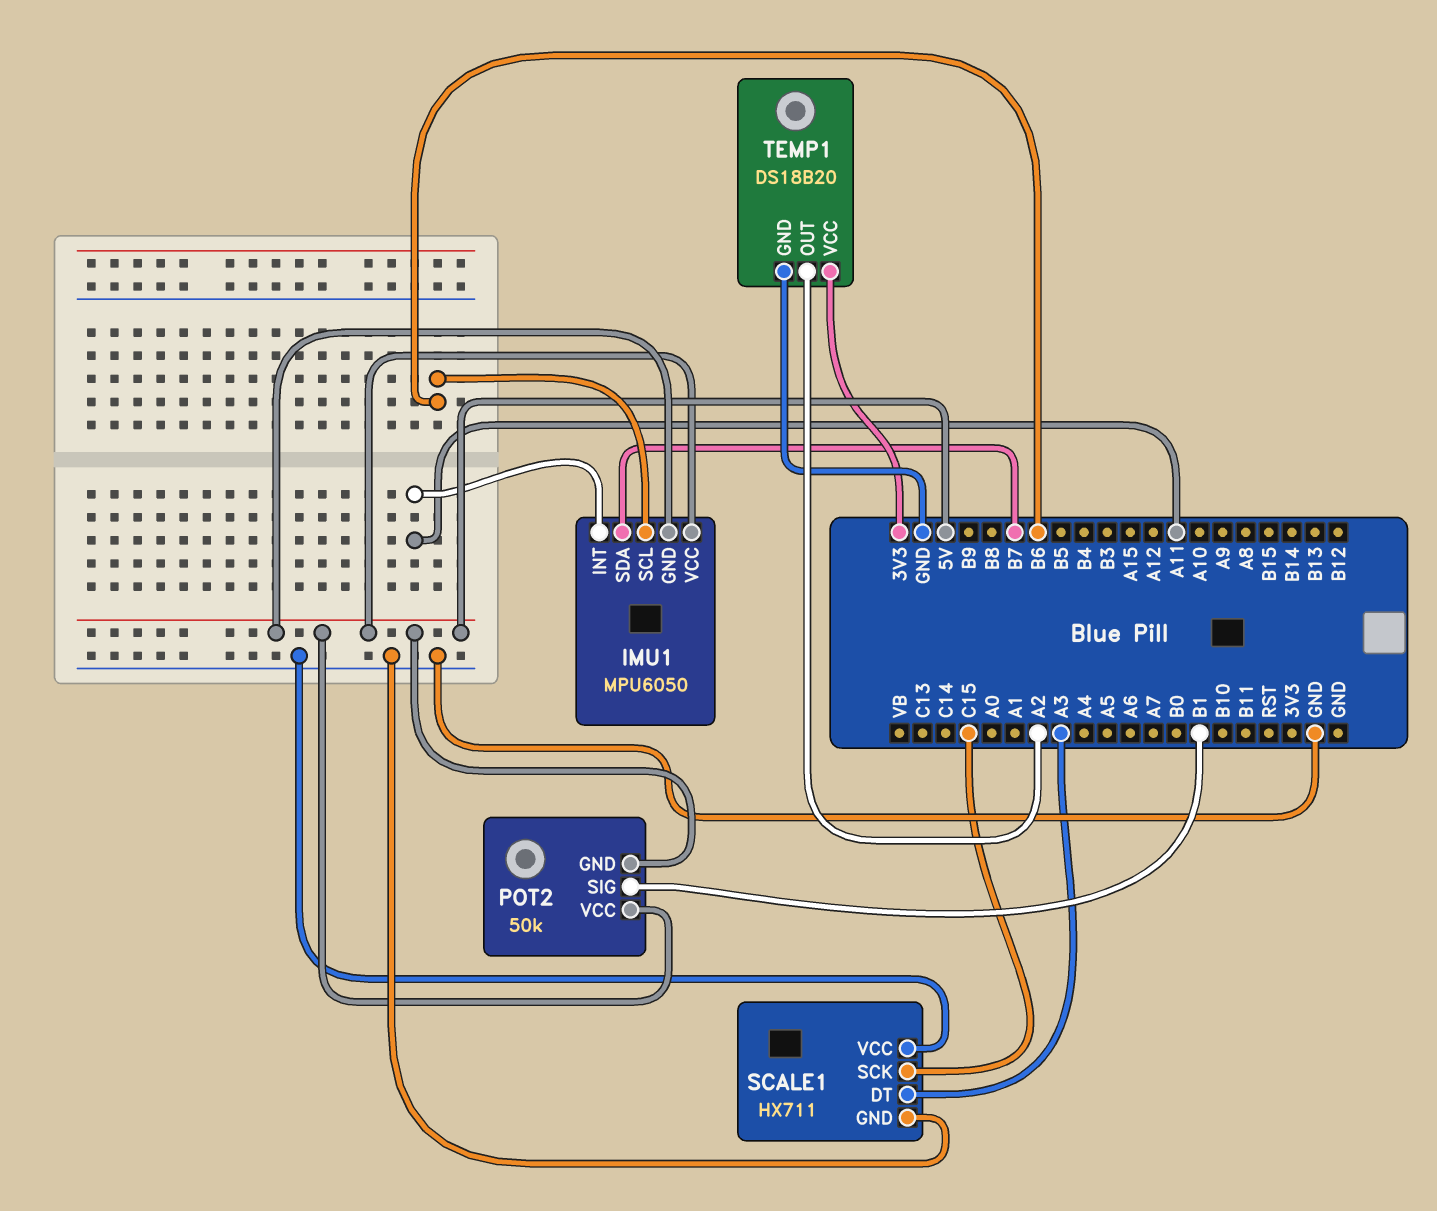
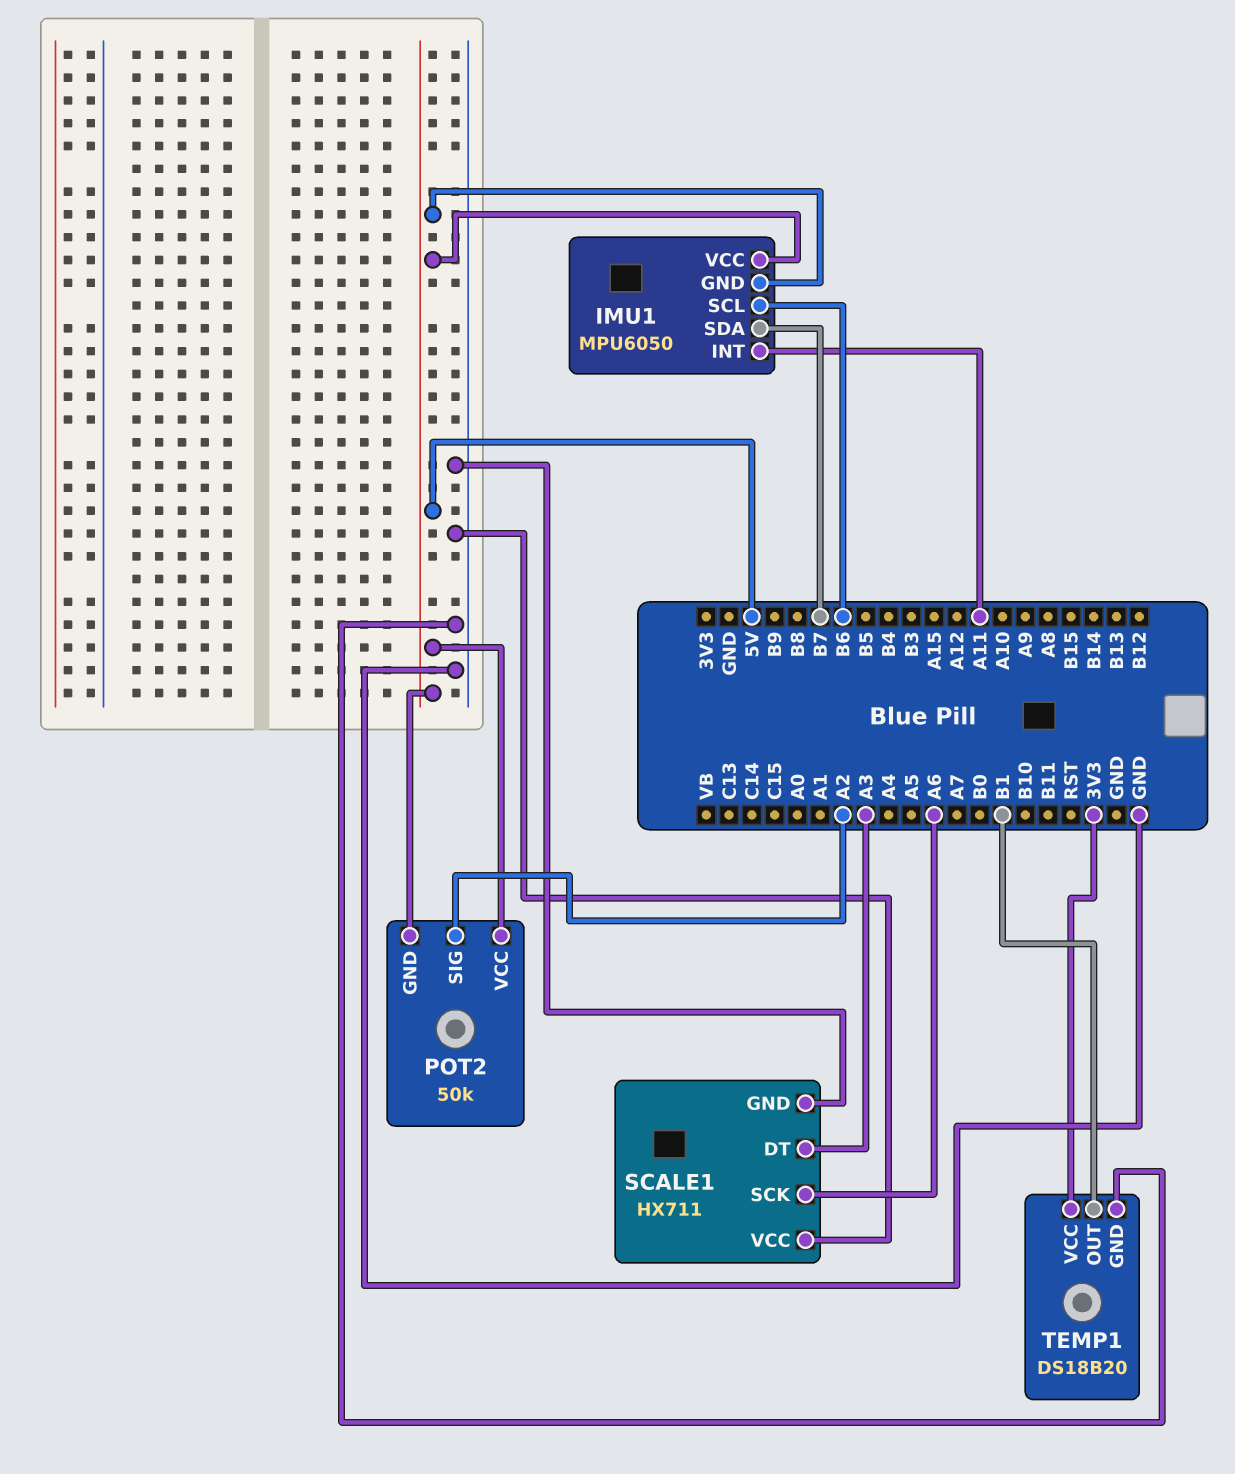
POT2 pin SIG: B1 -> A2
SCALE1 pin SCK: C15 -> A6
TEMP1 pin OUT: A2 -> B1

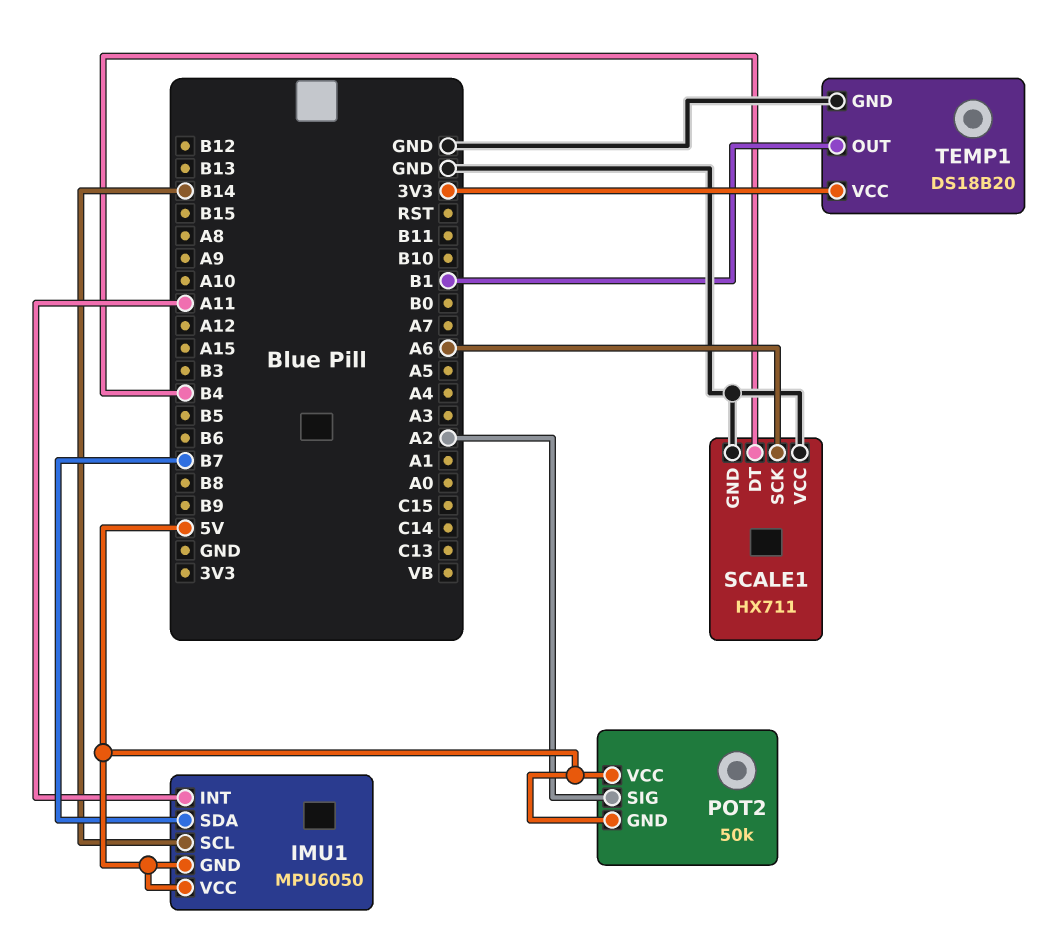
IMU1 pin SCL: B6 -> B14
SCALE1 pin DT: A3 -> B4

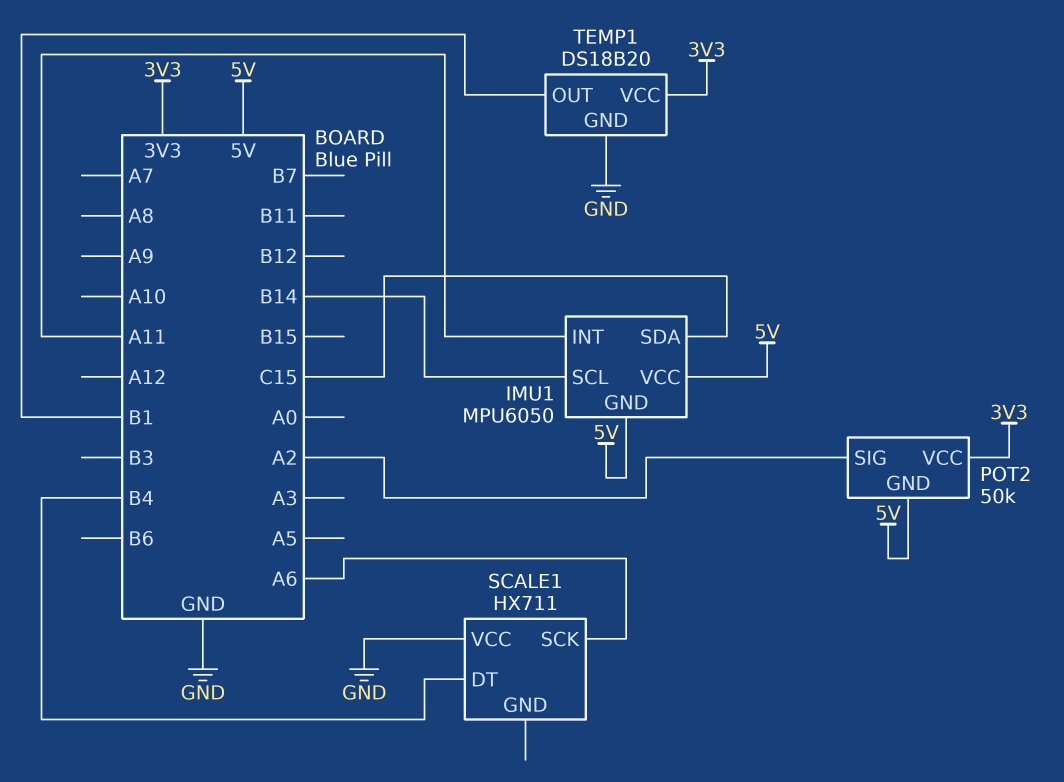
IMU1 pin SDA: B7 -> C15
POT2 pin VCC: 5V -> 3V3
SCALE1 pin GND: GND -> none

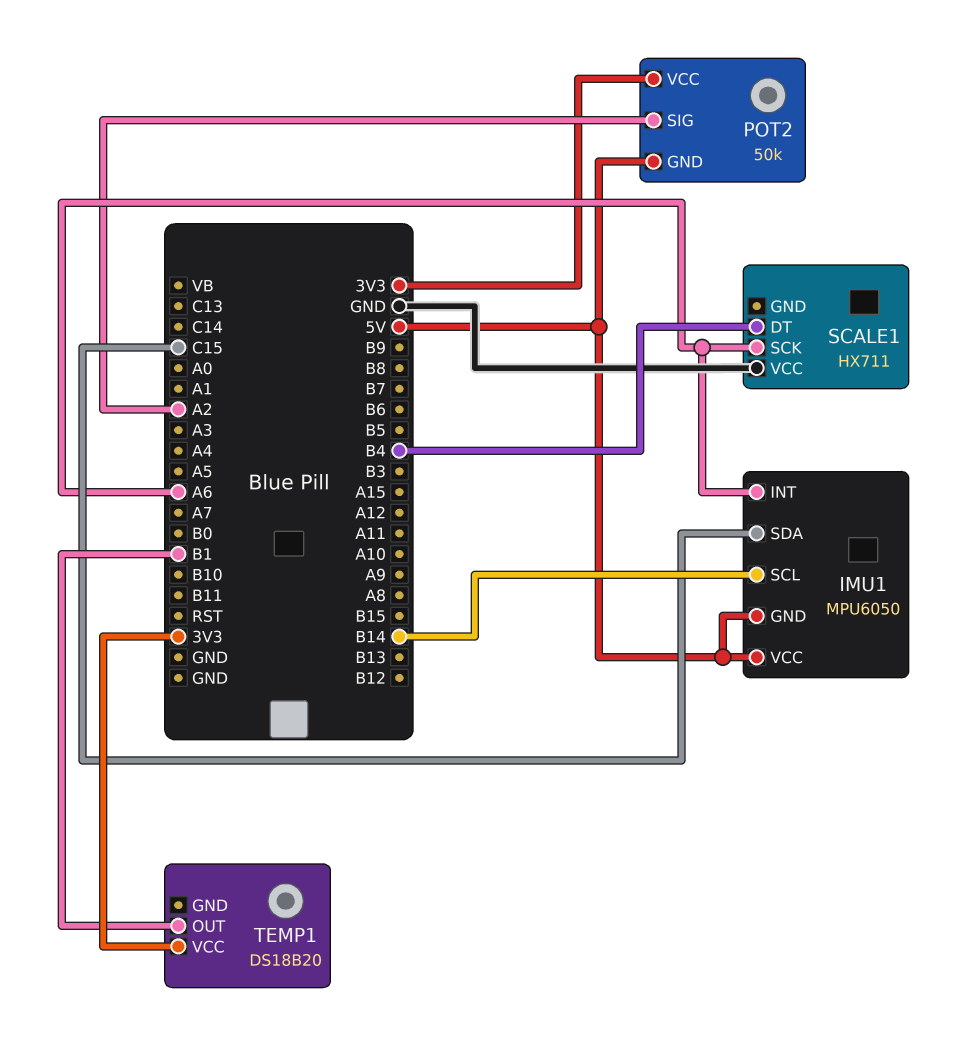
IMU1 pin INT: A11 -> A6
TEMP1 pin GND: GND -> none

